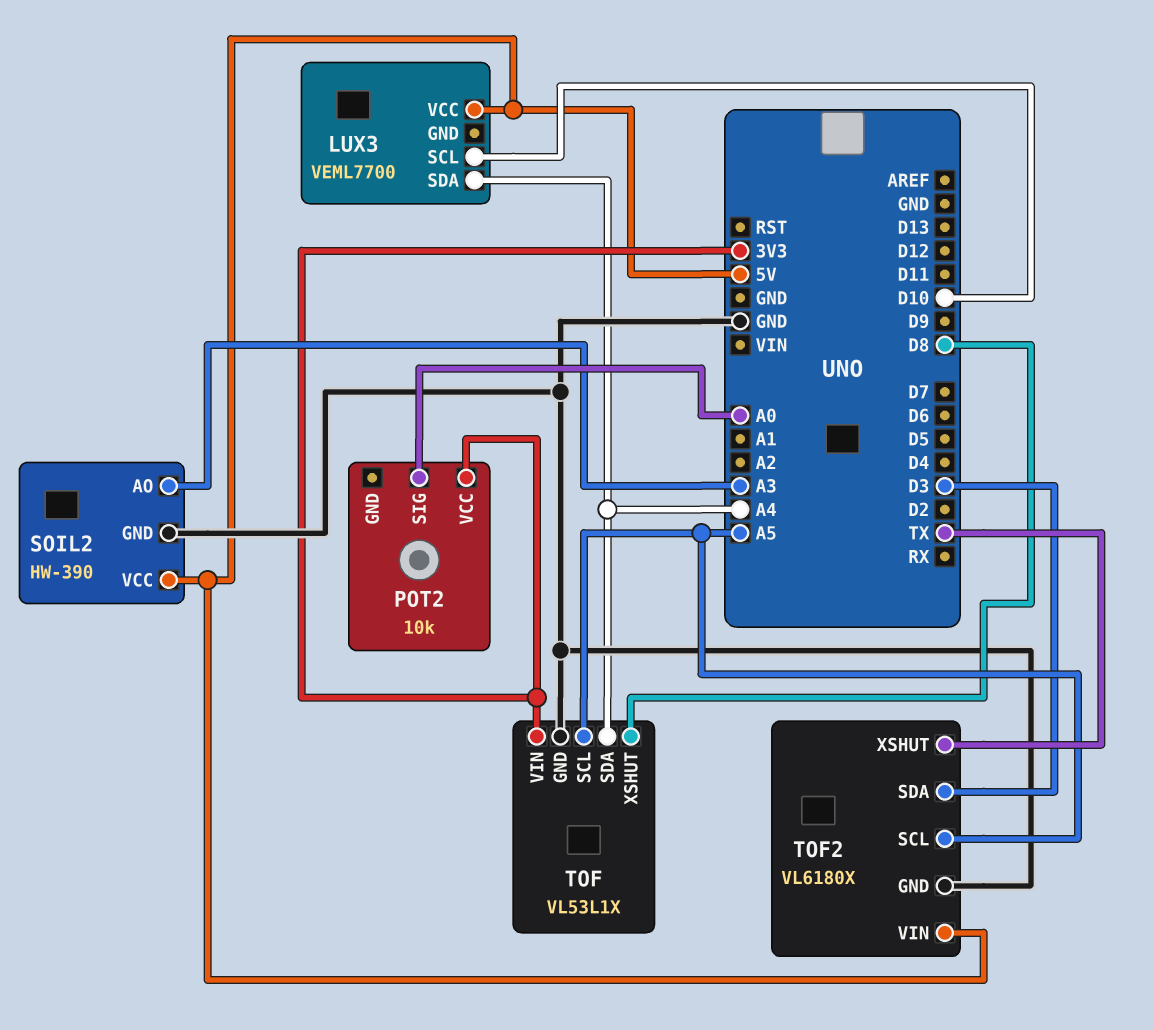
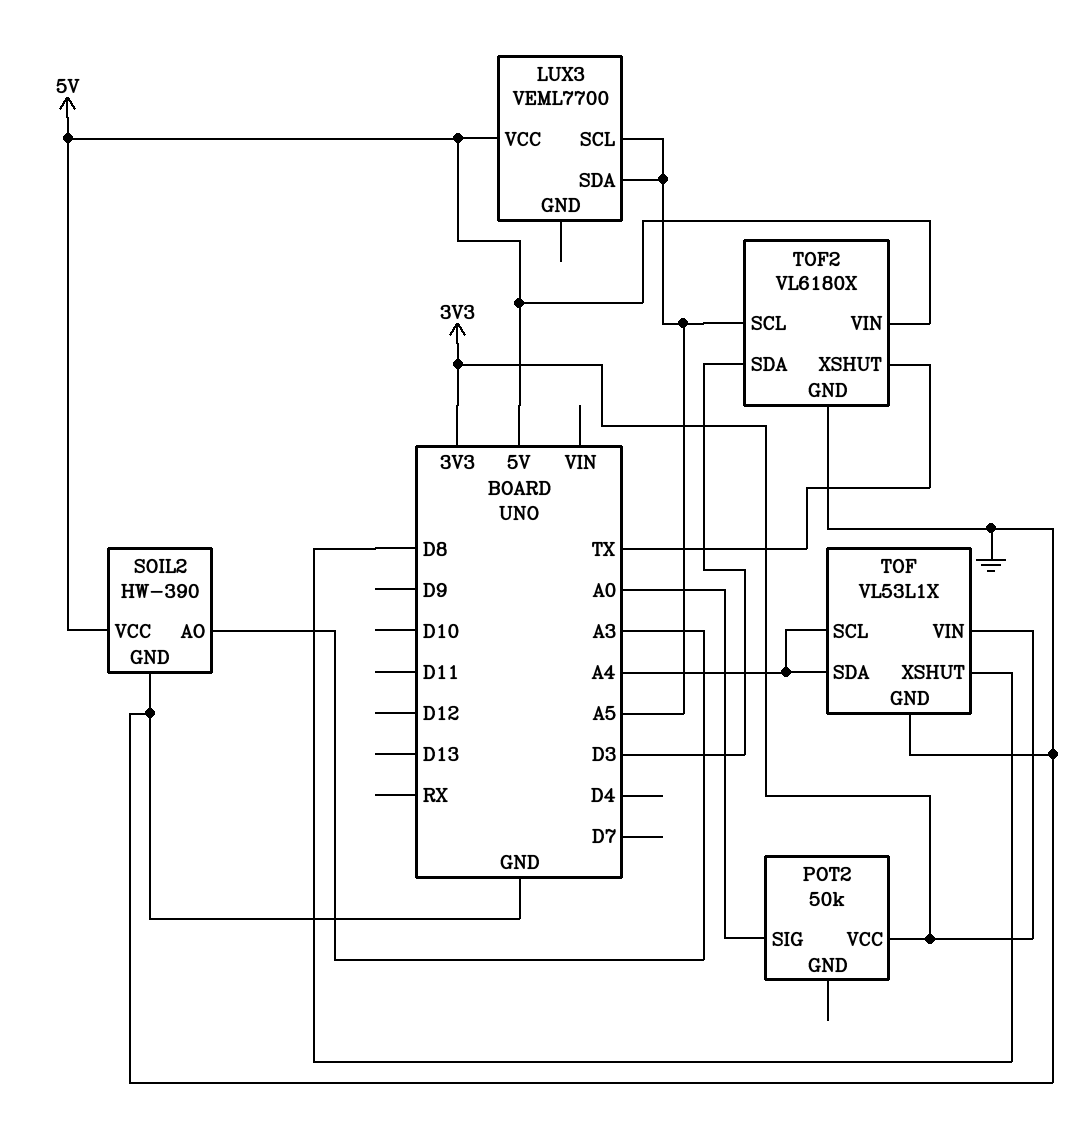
LUX3 pin SCL: D10 -> A5
LUX3 pin SDA: A4 -> A5
POT2: 10k -> 50k
TOF pin SCL: A5 -> A4

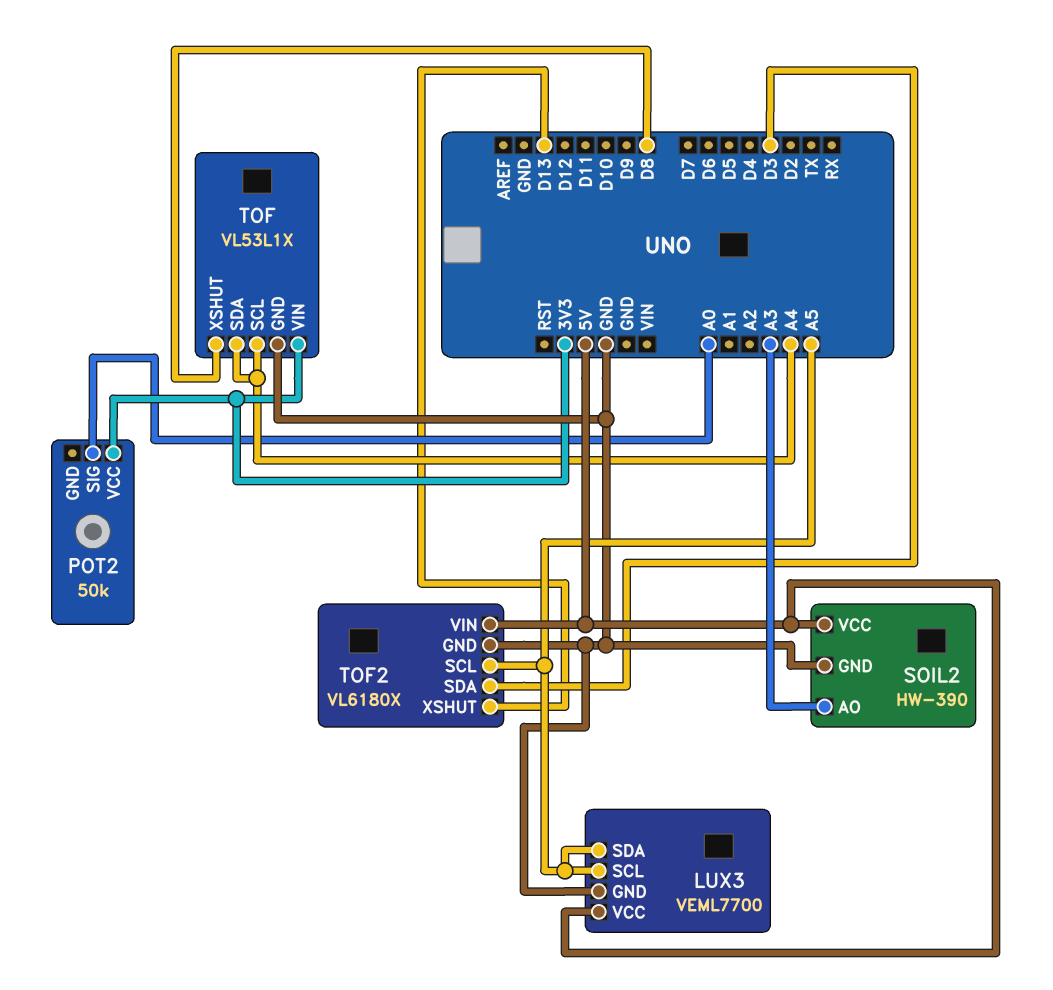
LUX3 pin GND: none -> GND
TOF2 pin XSHUT: TX -> D13

